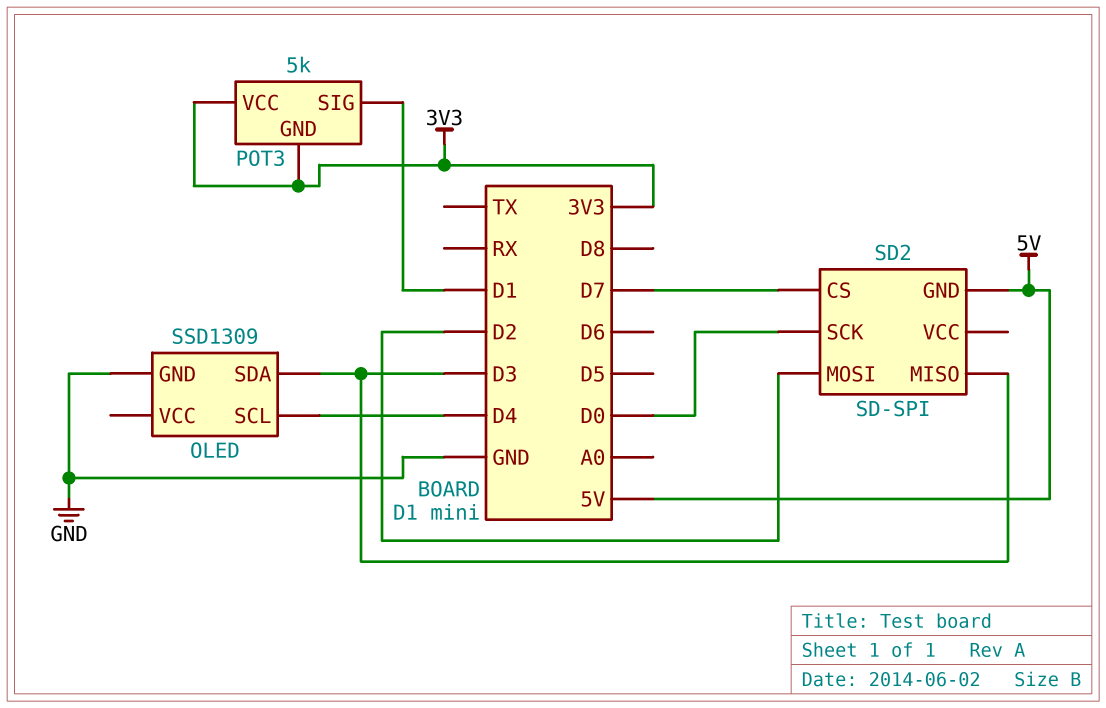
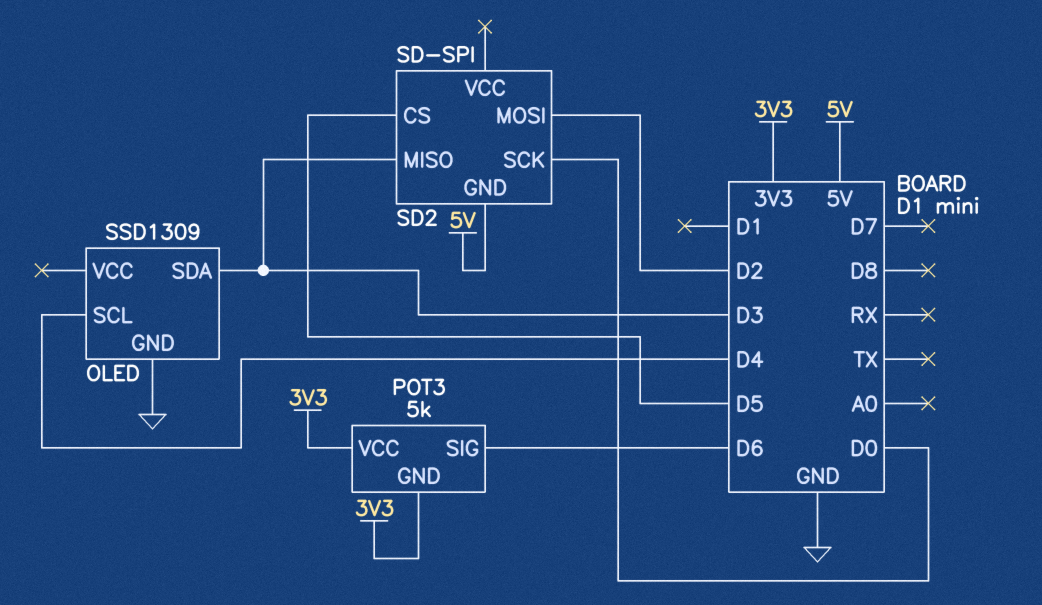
POT3 pin SIG: D1 -> D6
SD2 pin CS: D7 -> D5

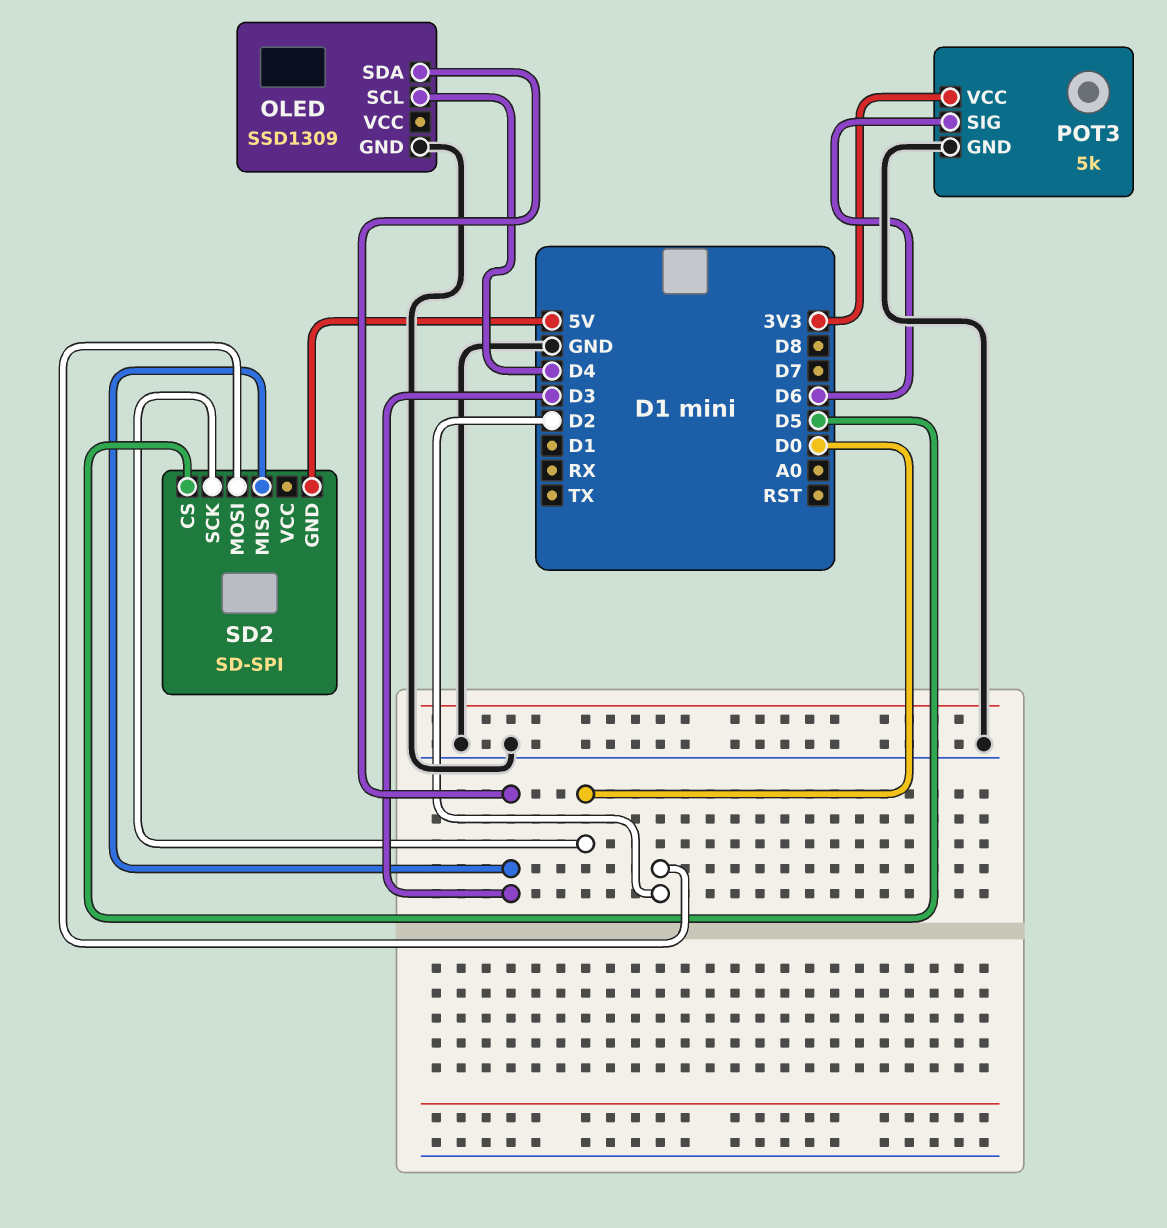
POT3 pin GND: 3V3 -> GND

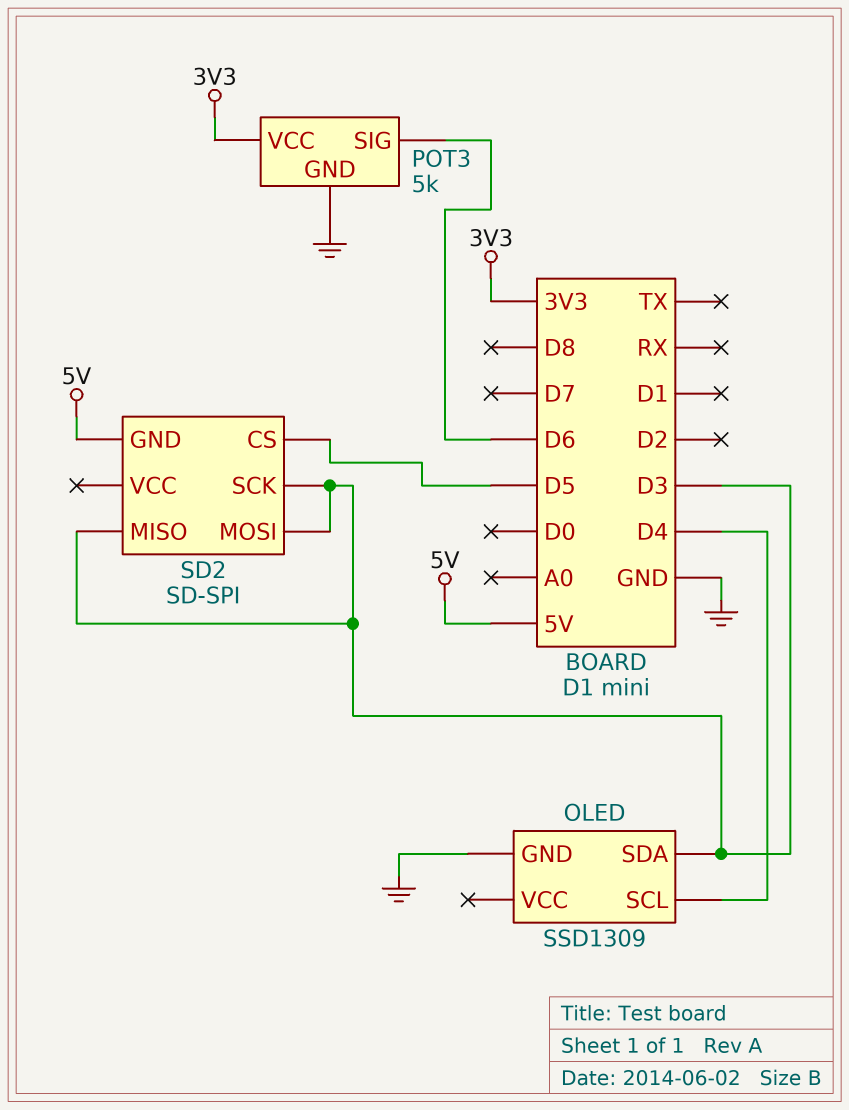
SD2 pin MOSI: D2 -> D3
SD2 pin SCK: D0 -> D3

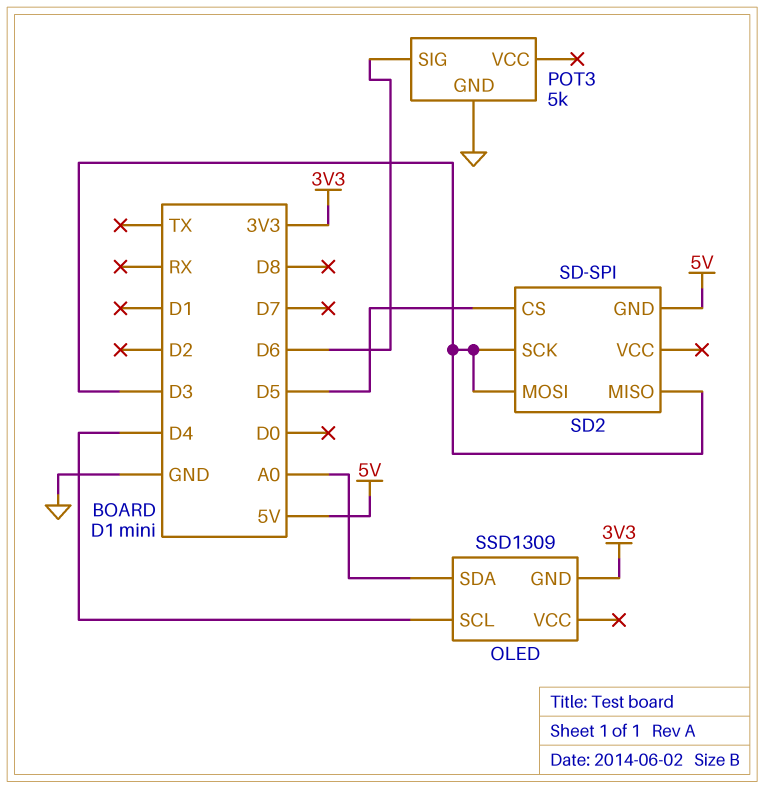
OLED pin GND: GND -> 3V3
OLED pin SDA: D3 -> A0
POT3 pin VCC: 3V3 -> none

